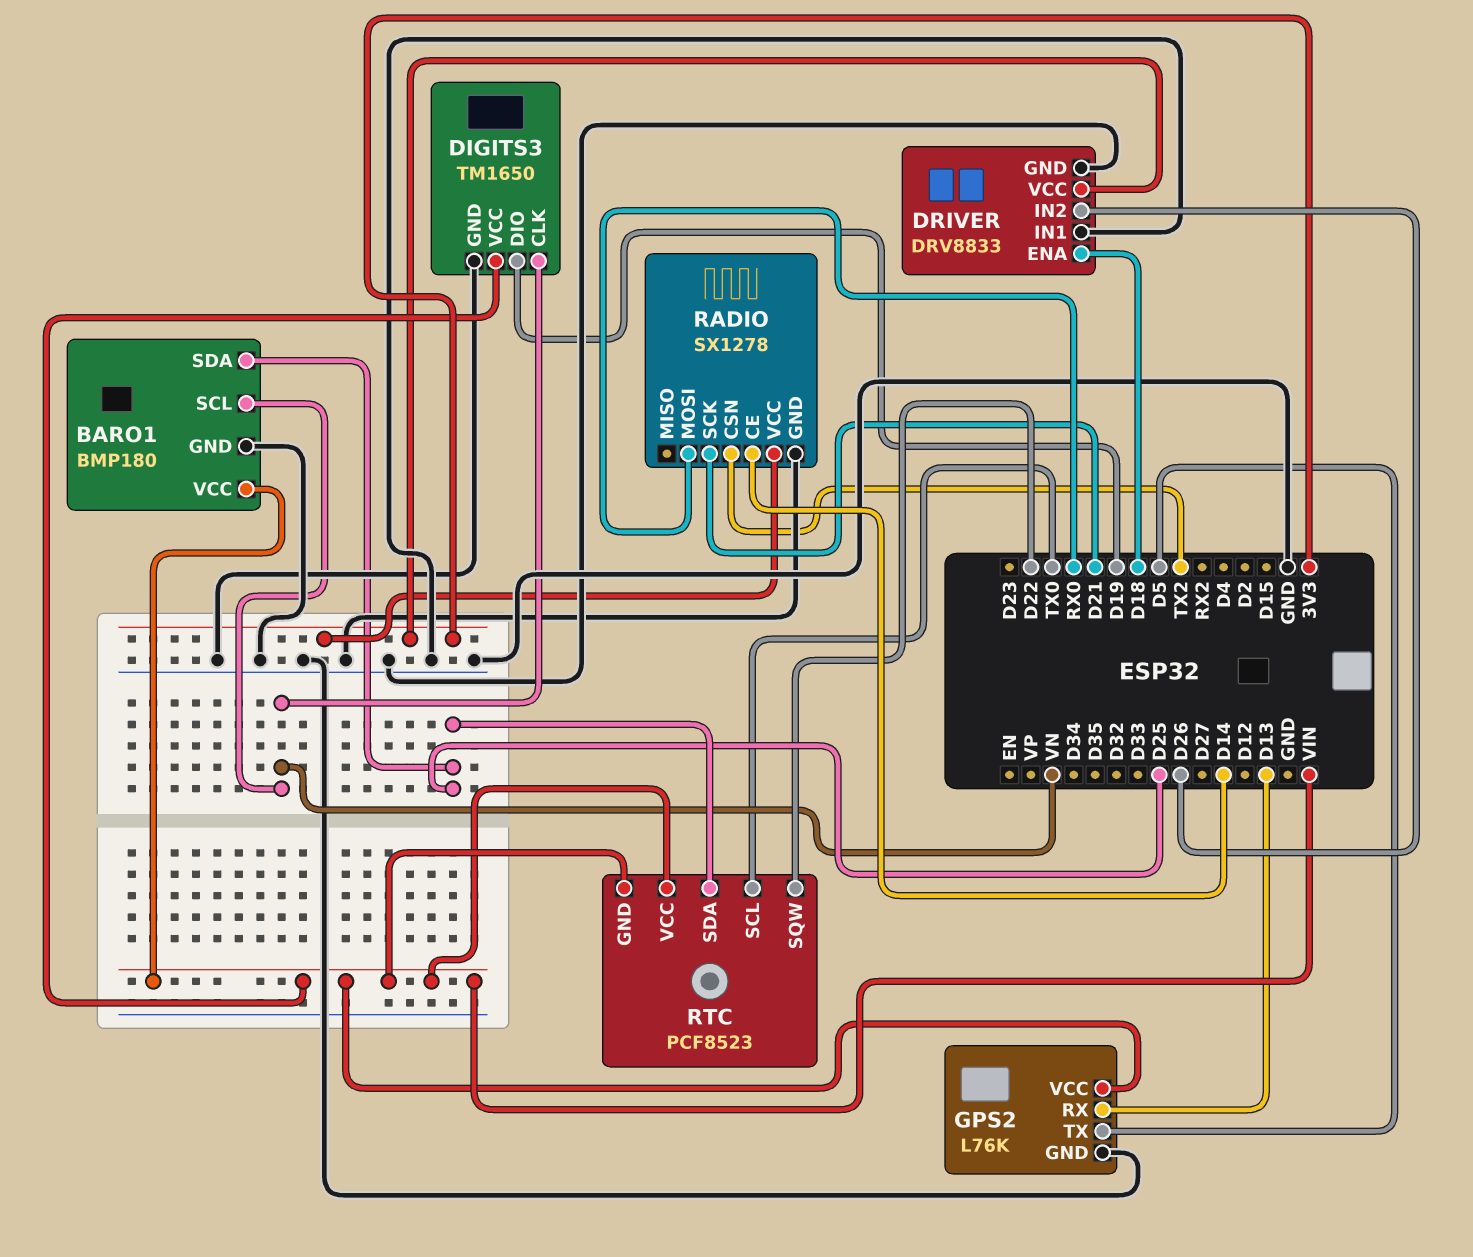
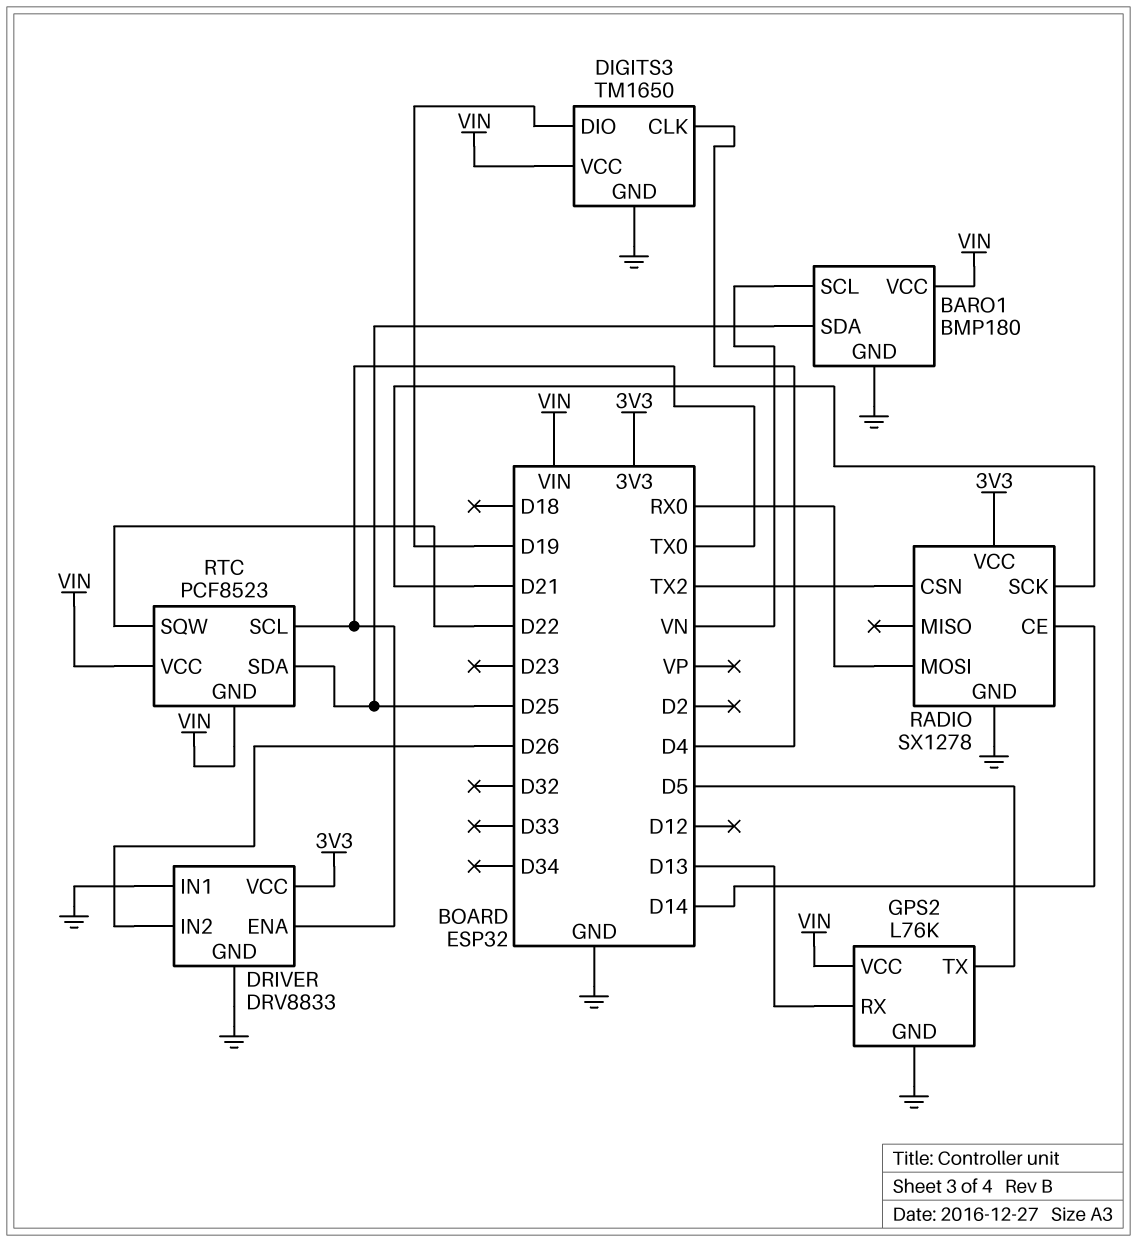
DIGITS3 pin CLK: VN -> D4
DRIVER pin ENA: D18 -> TX0

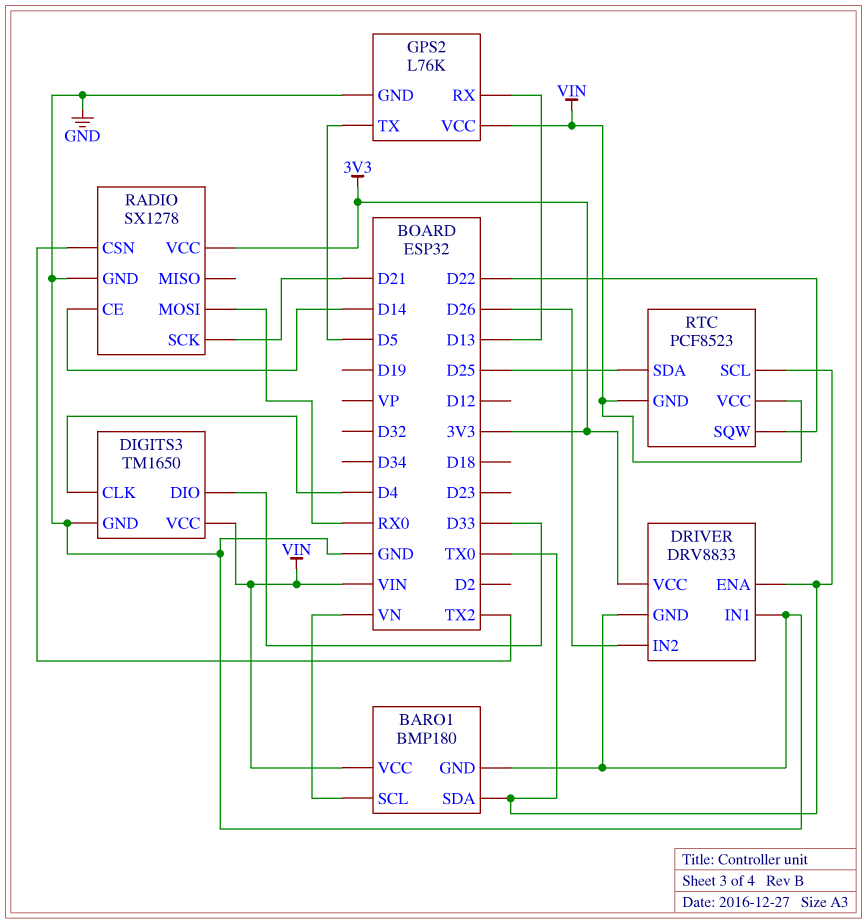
BARO1 pin SDA: D25 -> TX0
DIGITS3 pin DIO: D19 -> D33

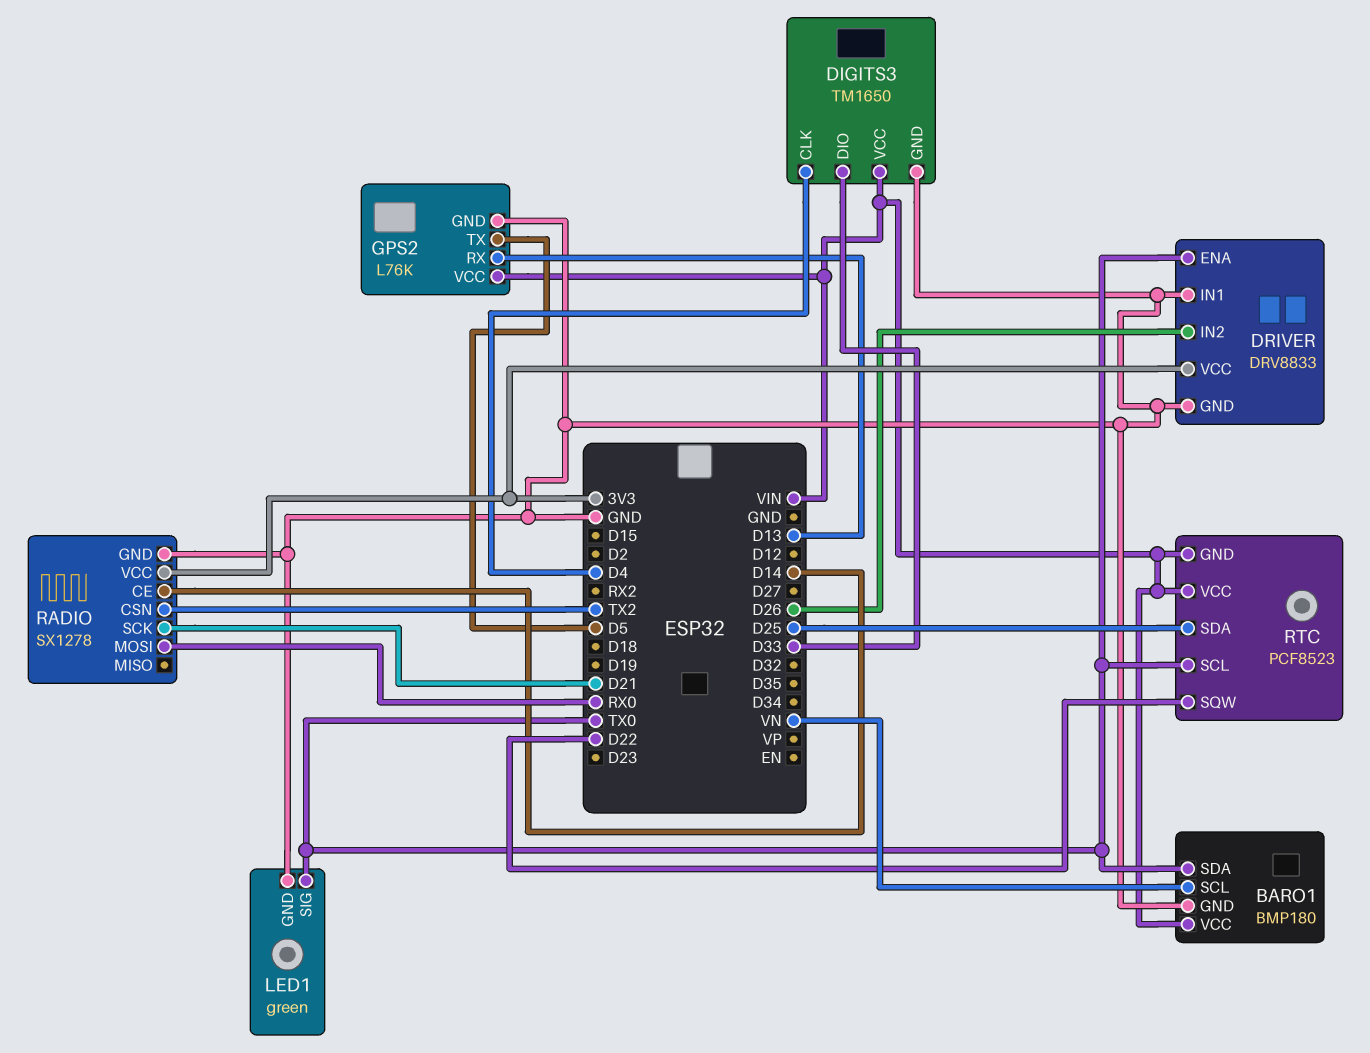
LED1: none -> green
LED1 pin GND: none -> GND
LED1 pin SIG: none -> TX0

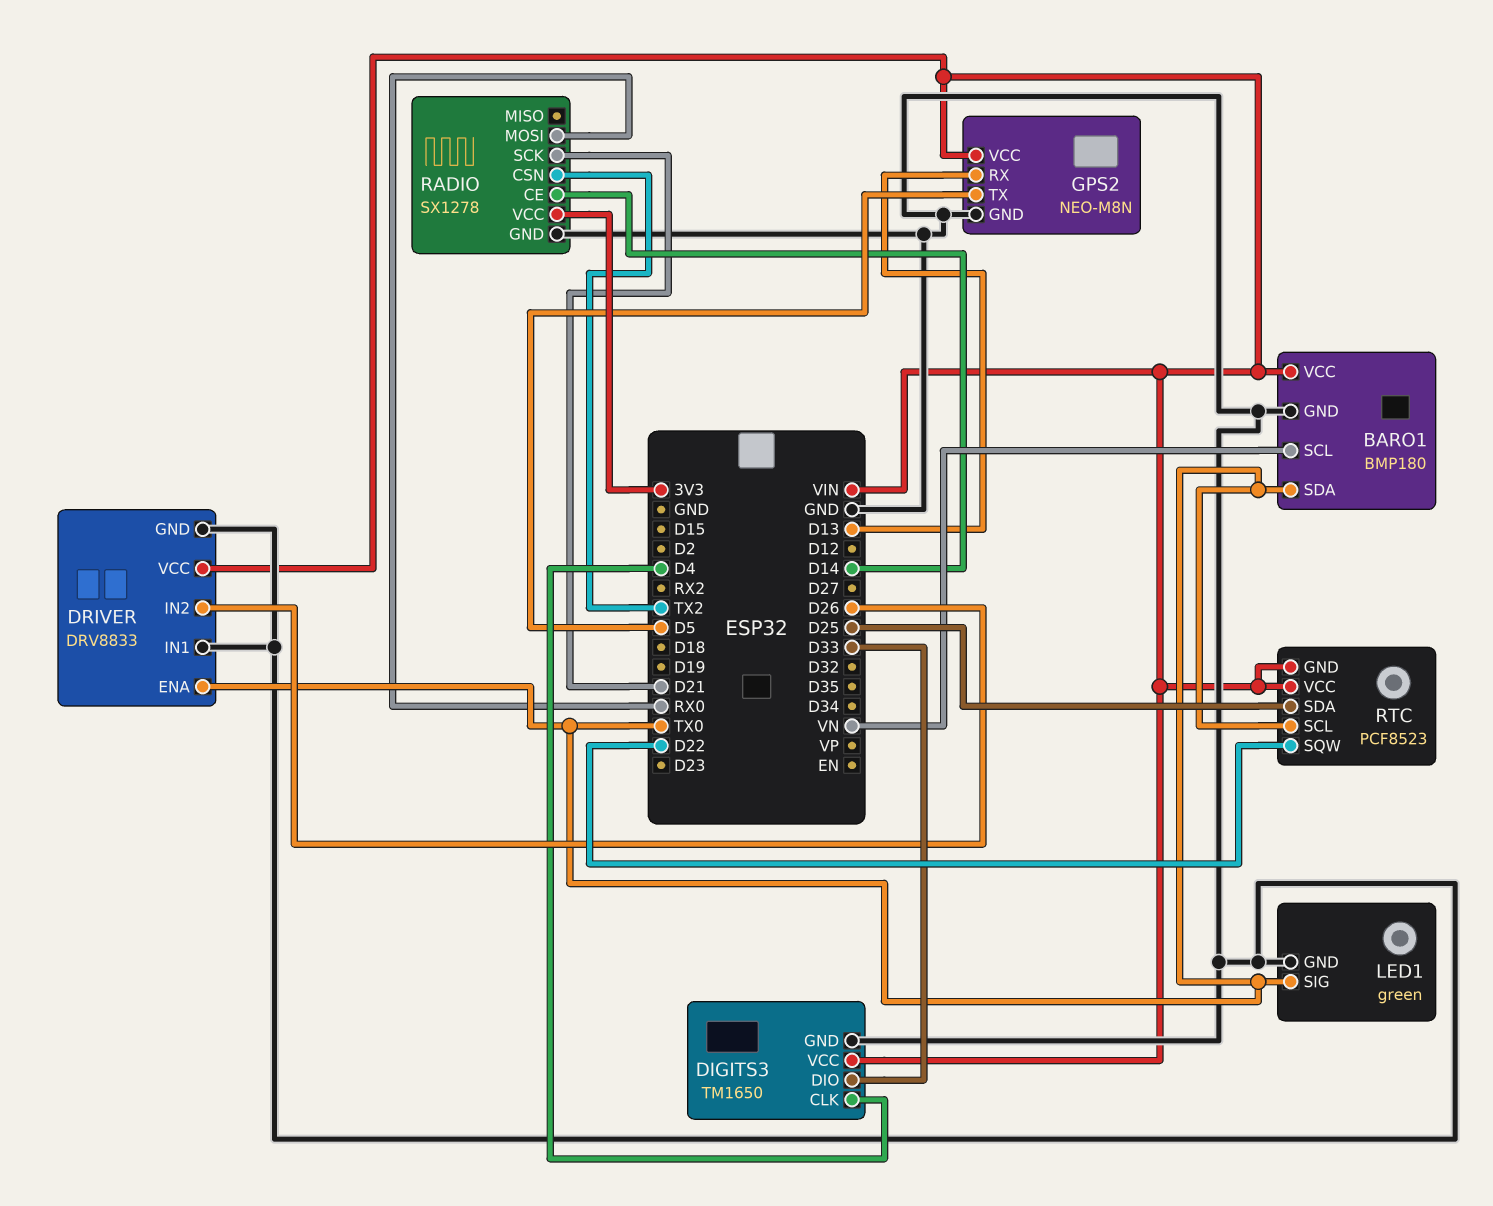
DRIVER pin VCC: 3V3 -> VIN
GPS2: L76K -> NEO-M8N

